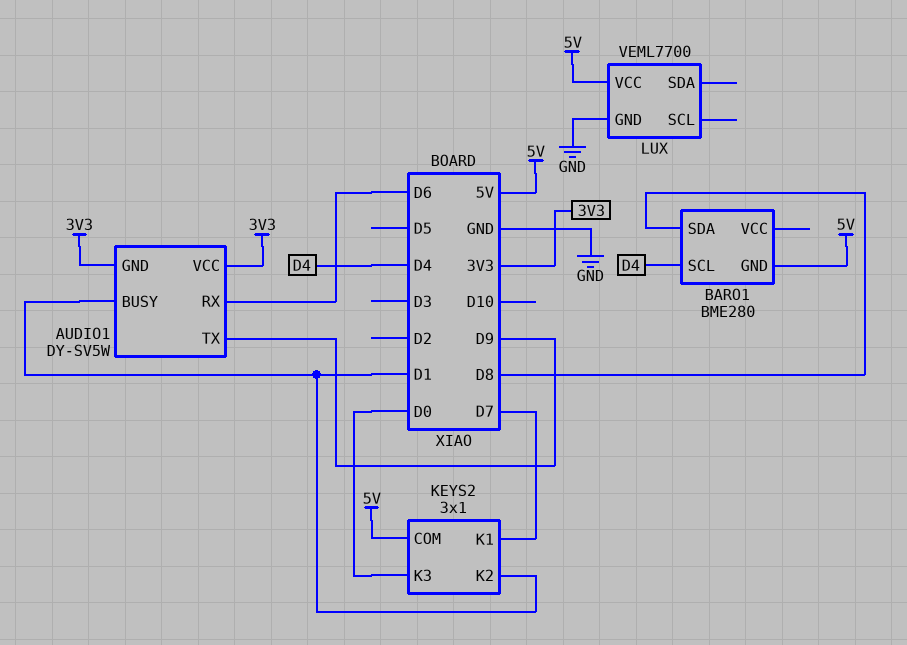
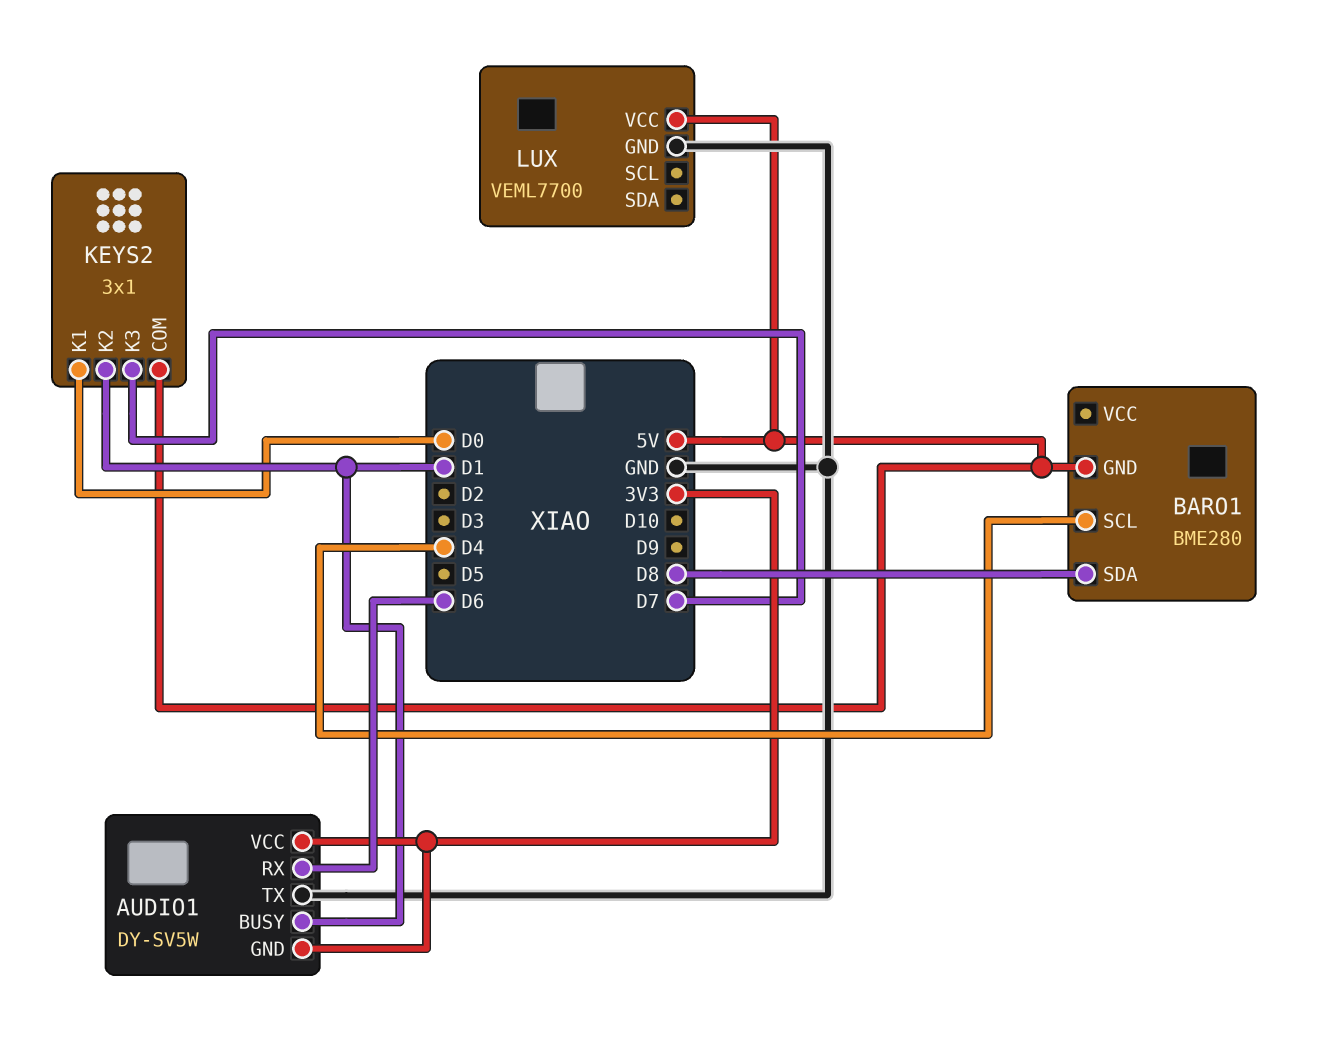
AUDIO1 pin TX: D9 -> GND
KEYS2 pin K1: D7 -> D0
KEYS2 pin K3: D0 -> D7

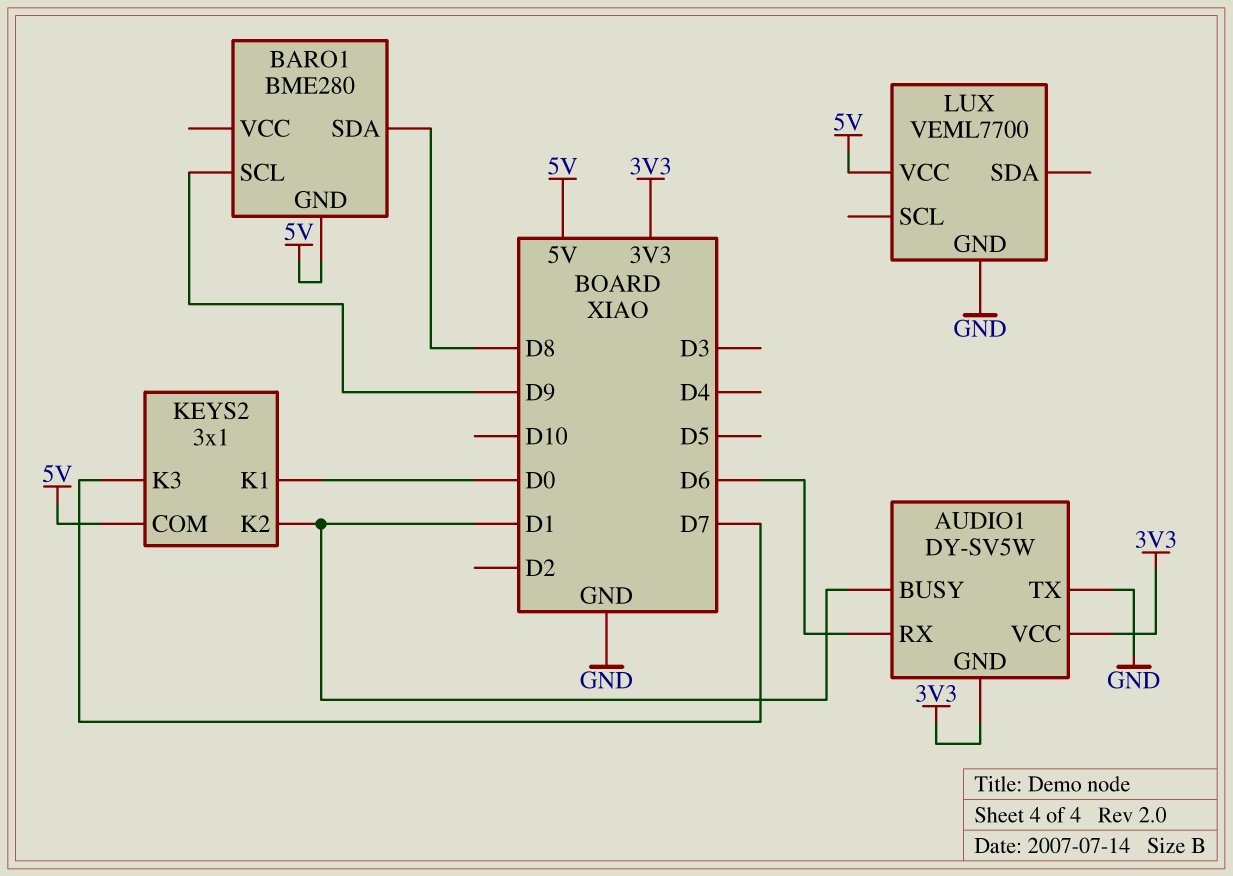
BARO1 pin SCL: D4 -> D9

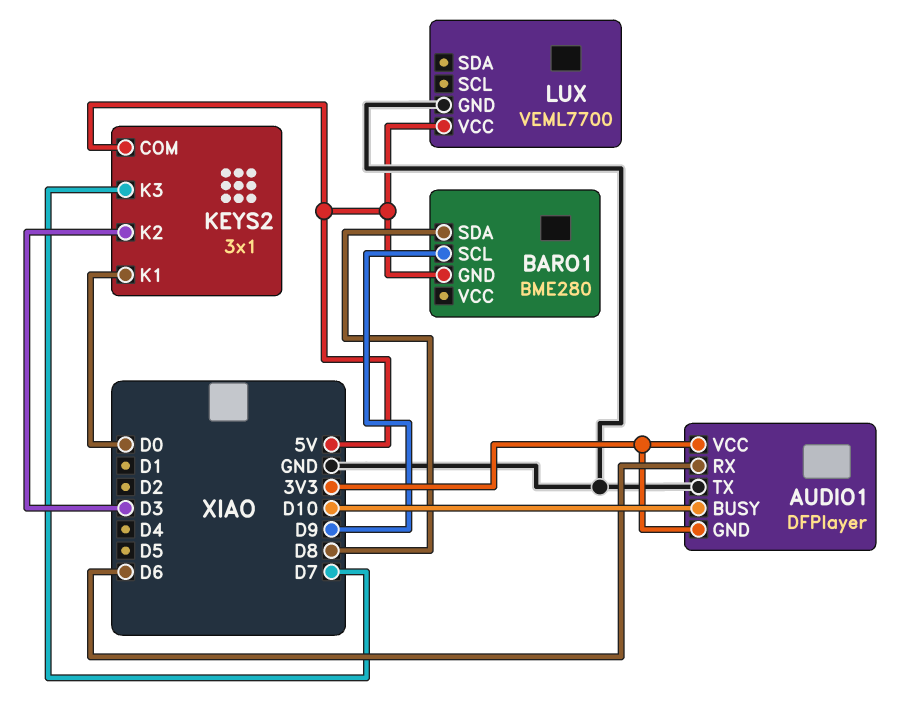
AUDIO1: DY-SV5W -> DFPlayer
AUDIO1 pin BUSY: D1 -> D10
KEYS2 pin K2: D1 -> D3

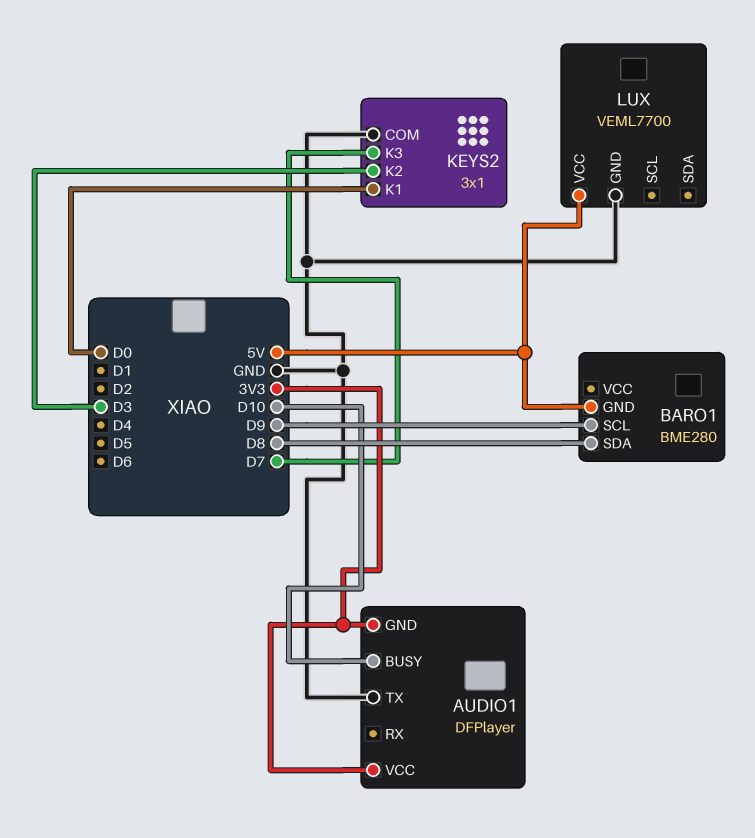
AUDIO1 pin RX: D6 -> none
KEYS2 pin COM: 5V -> GND

